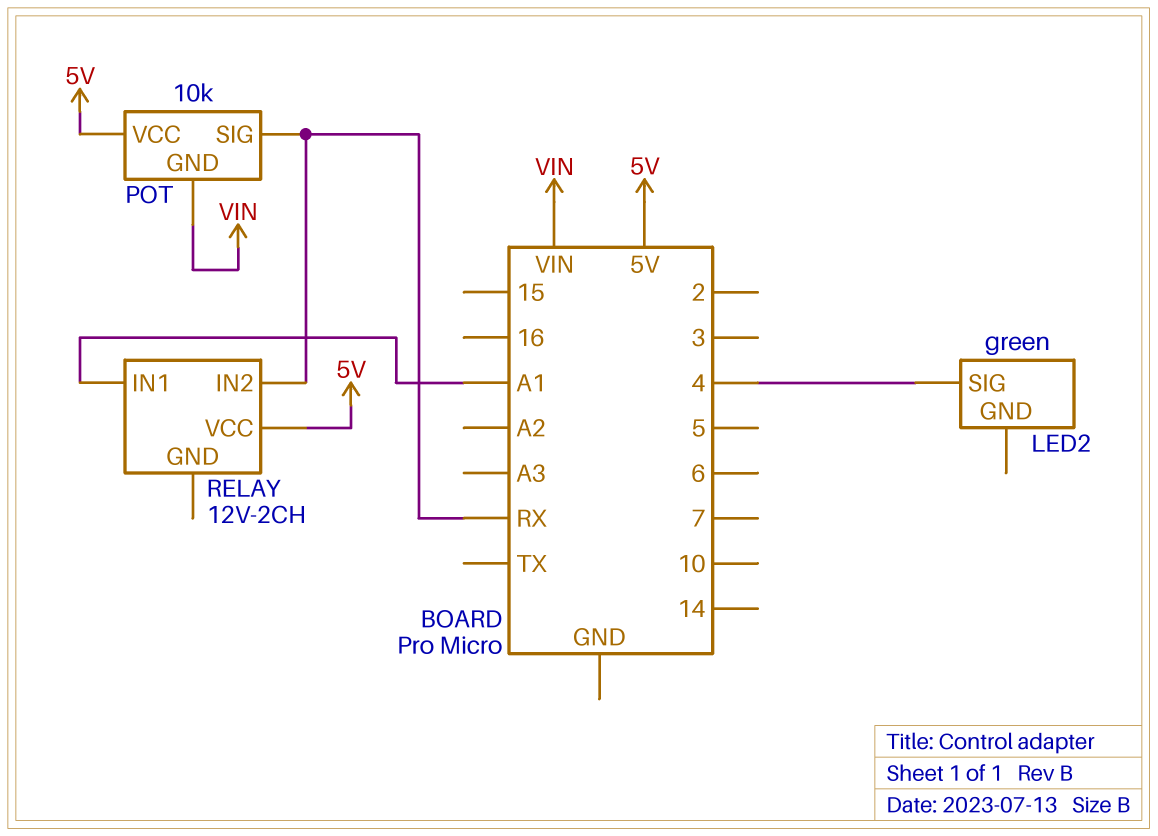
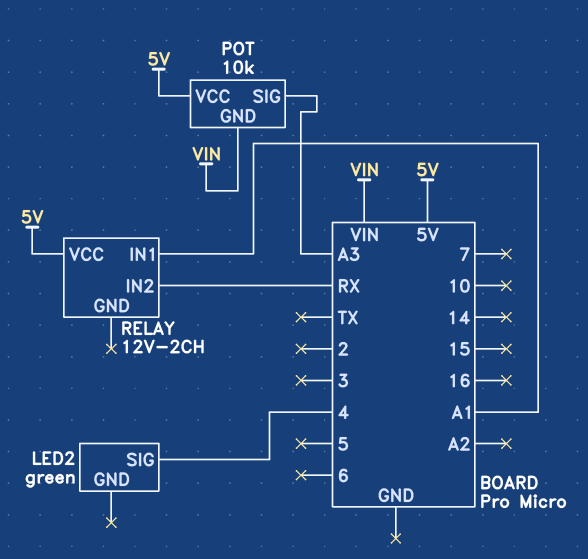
POT pin SIG: RX -> A3

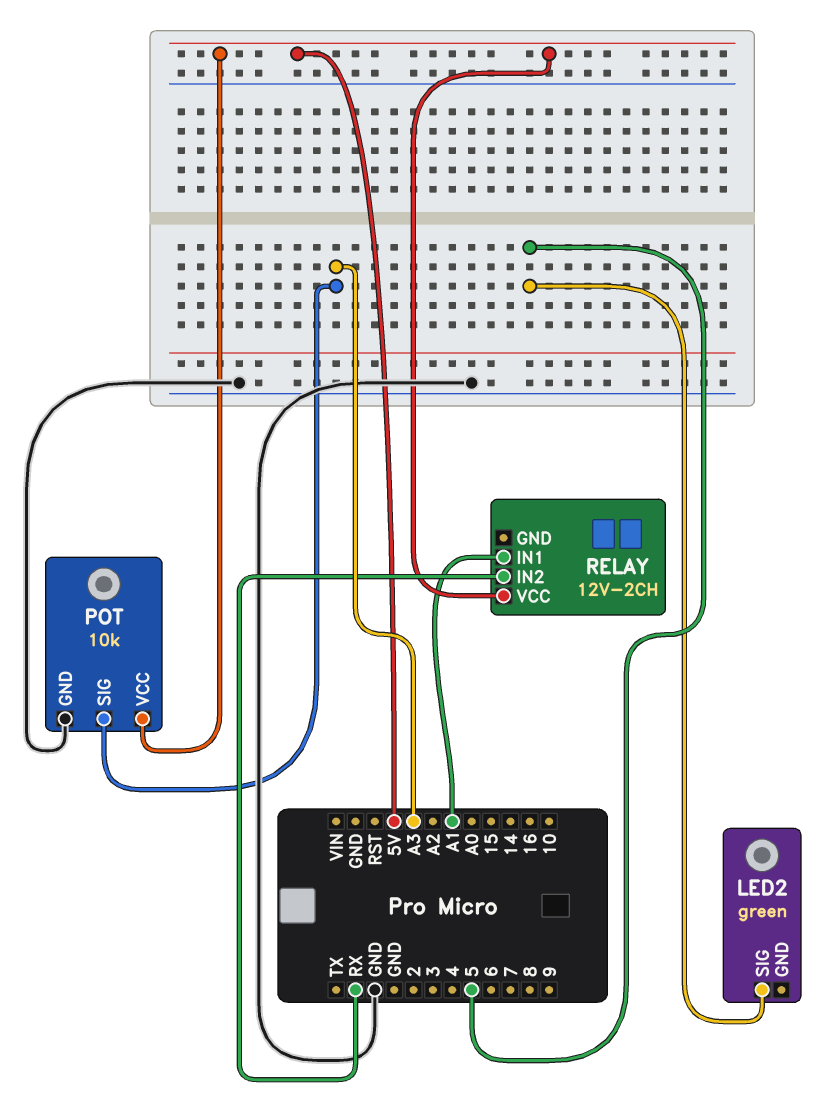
LED2 pin SIG: 4 -> 5
POT pin GND: VIN -> GND

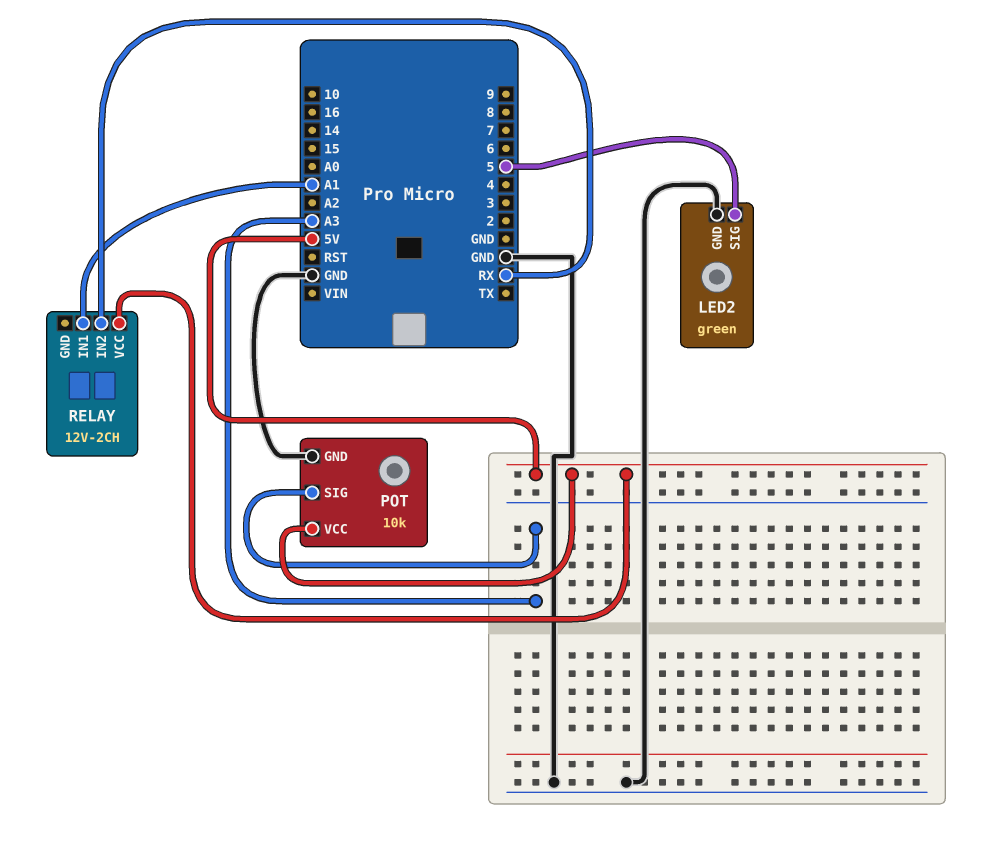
LED2 pin GND: none -> GND

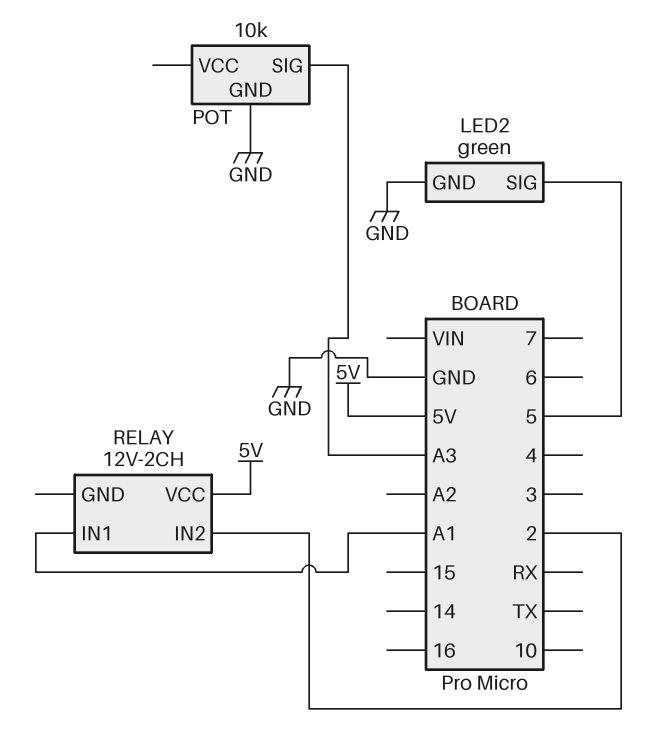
POT pin VCC: 5V -> none
RELAY pin IN2: RX -> 2

